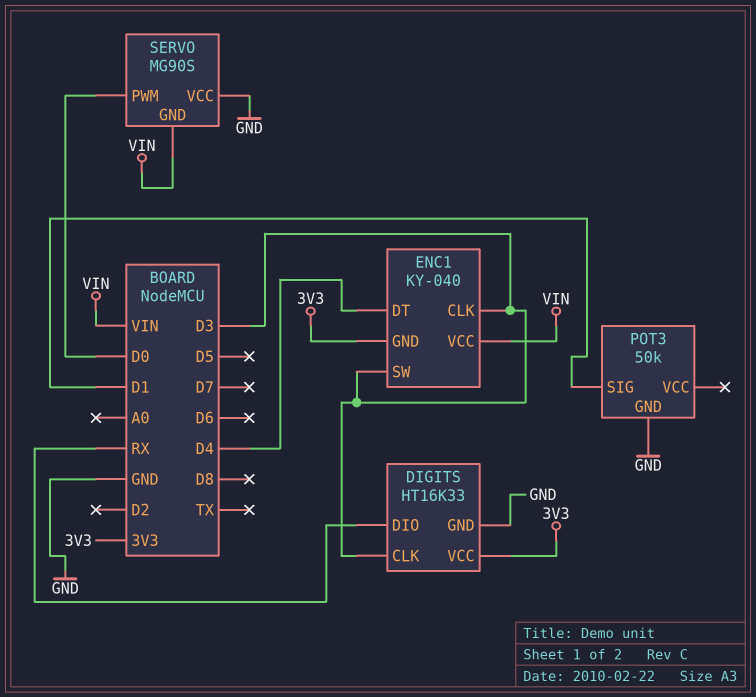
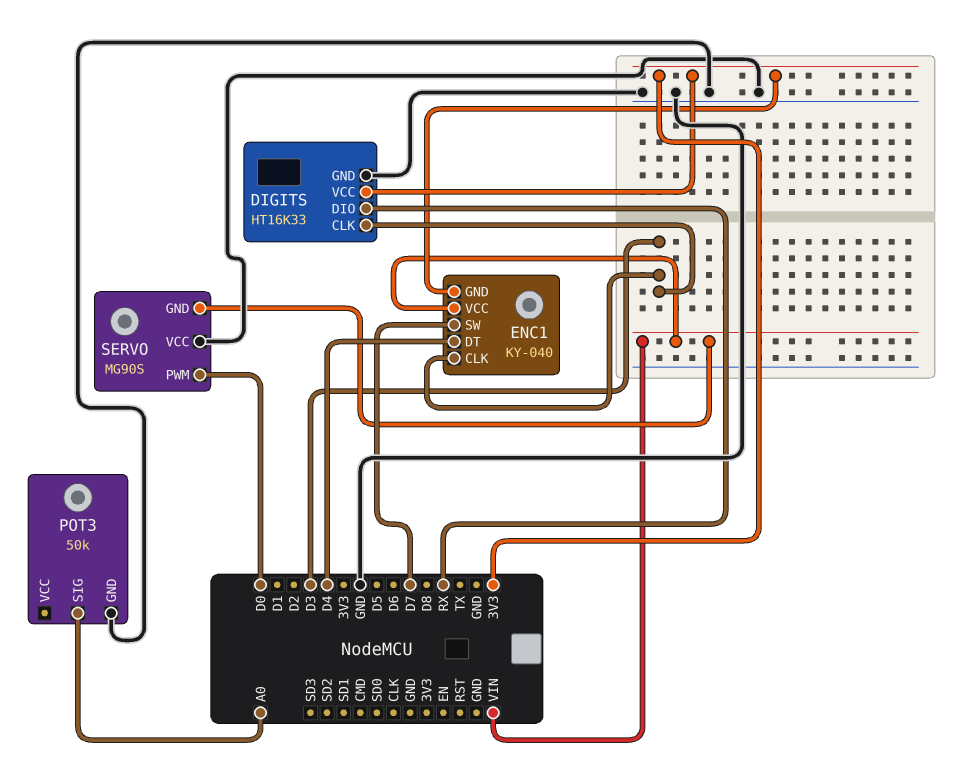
ENC1 pin SW: D3 -> D7
POT3 pin SIG: D1 -> A0

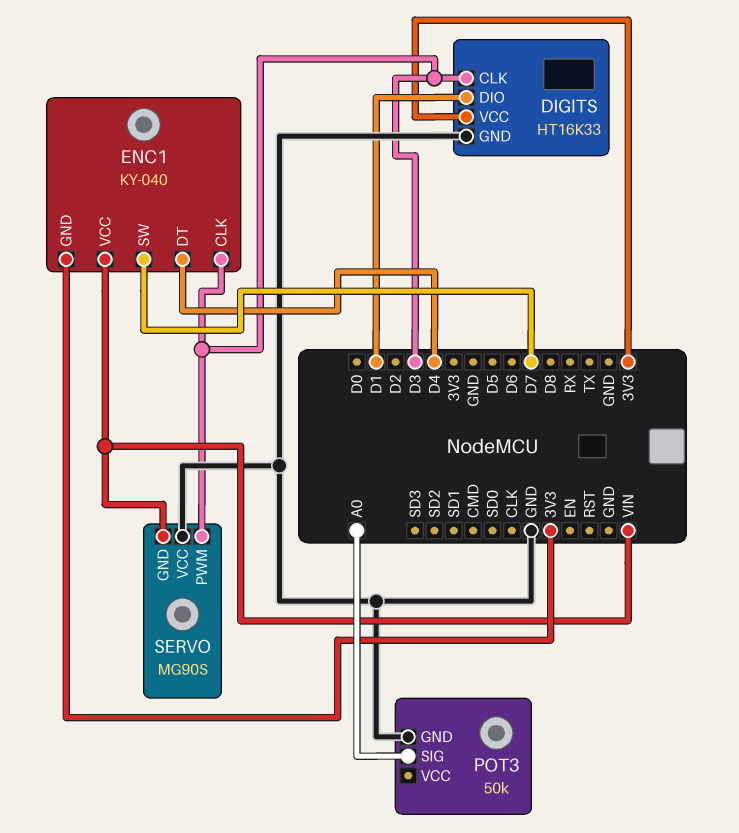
DIGITS pin DIO: RX -> D1
SERVO pin PWM: D0 -> D3

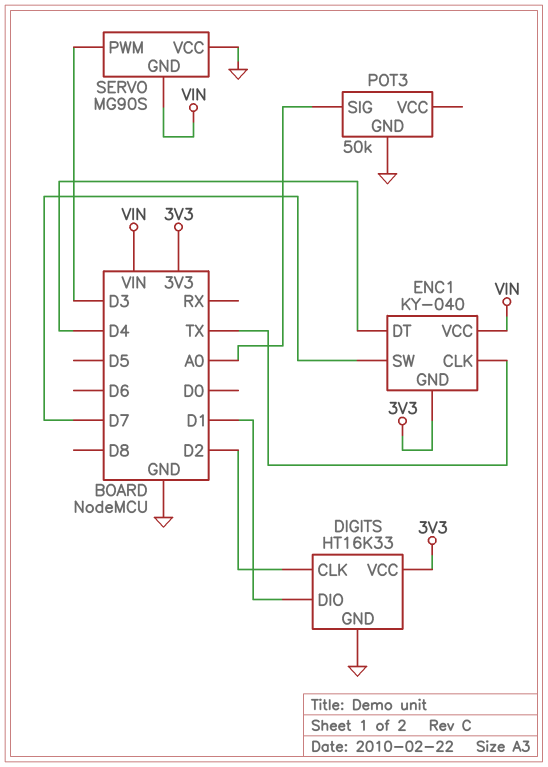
DIGITS pin CLK: D3 -> D2
ENC1 pin CLK: D3 -> TX

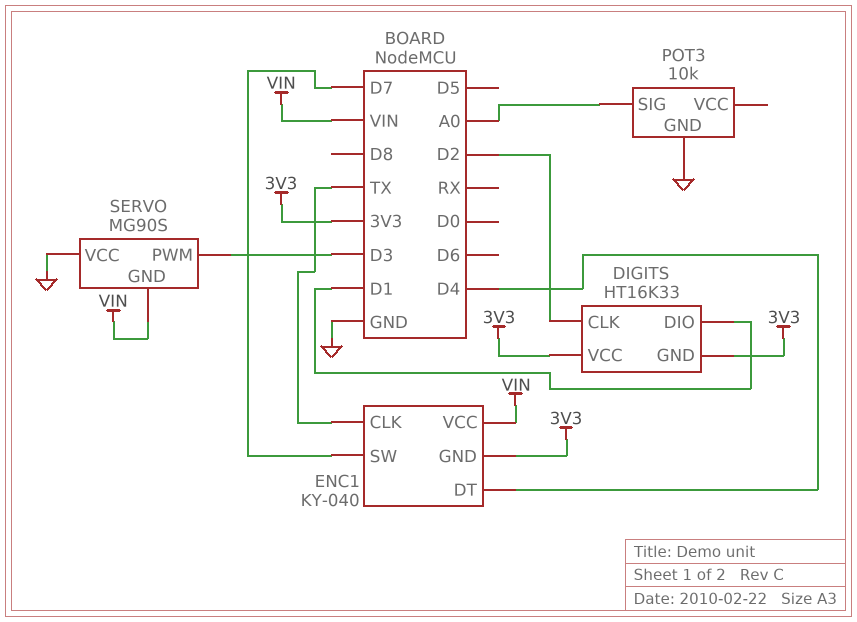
DIGITS pin GND: GND -> 3V3
POT3: 50k -> 10k

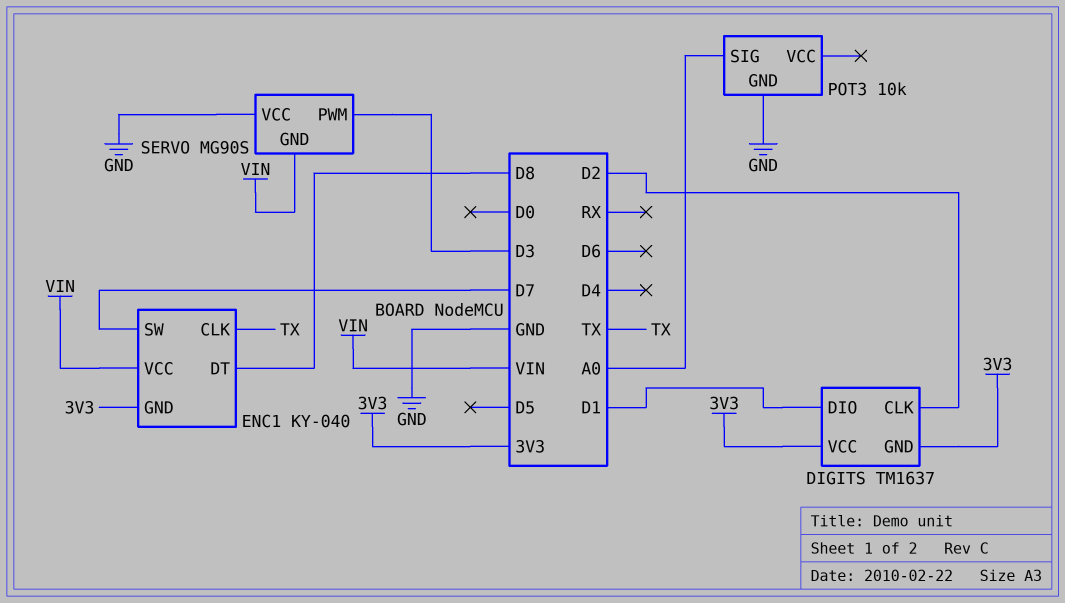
DIGITS: HT16K33 -> TM1637
ENC1 pin DT: D4 -> D8

